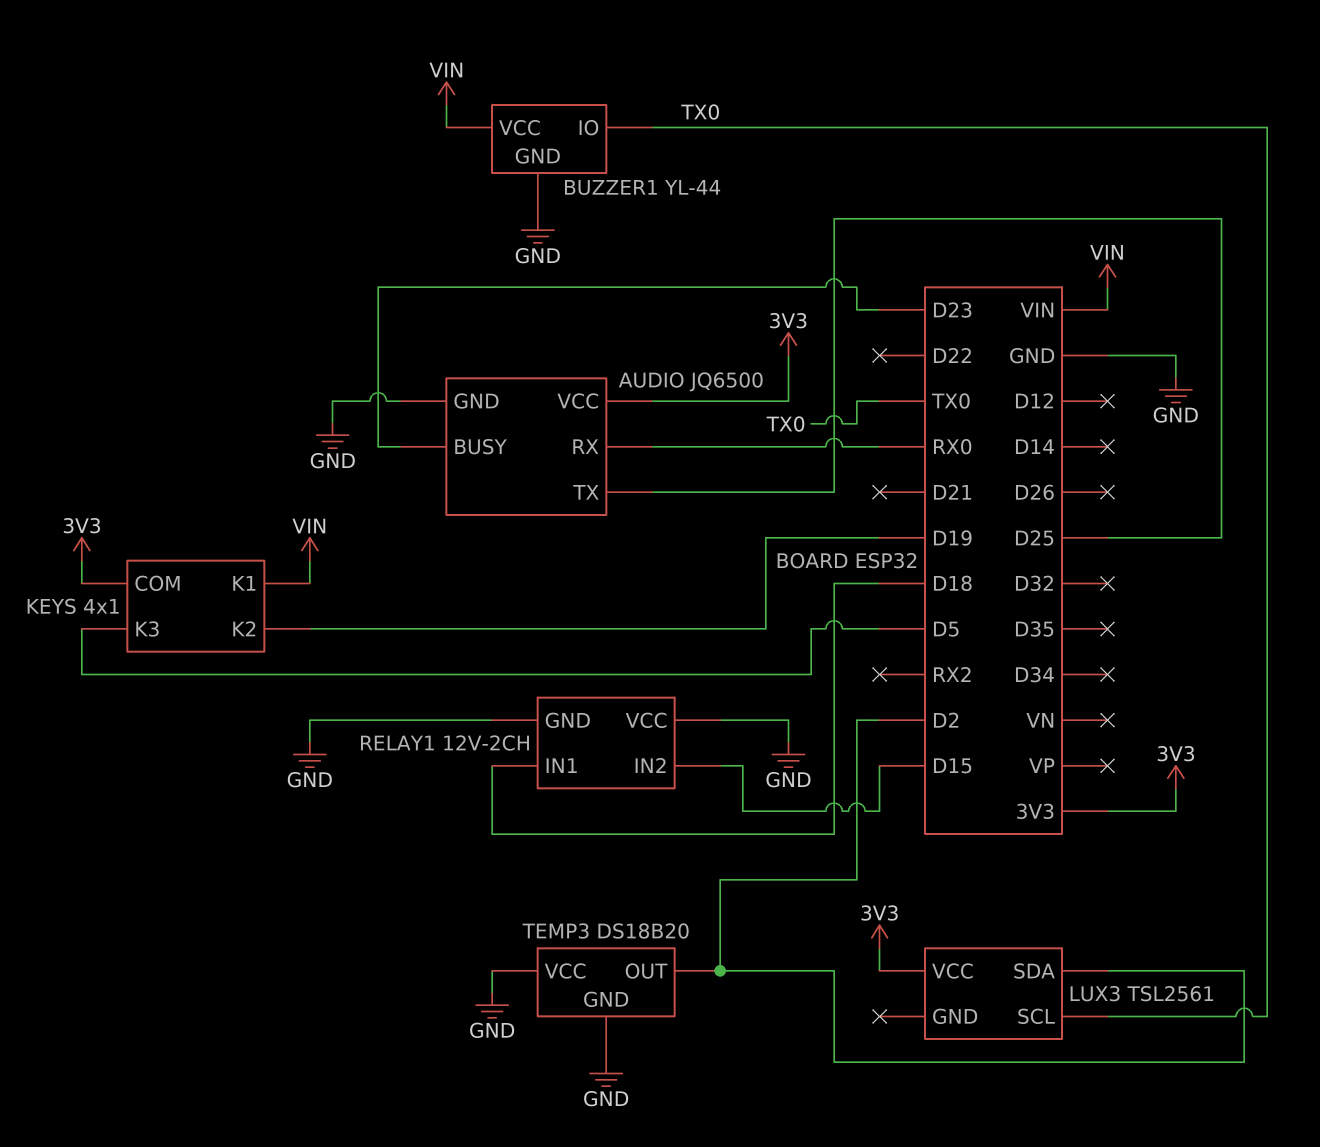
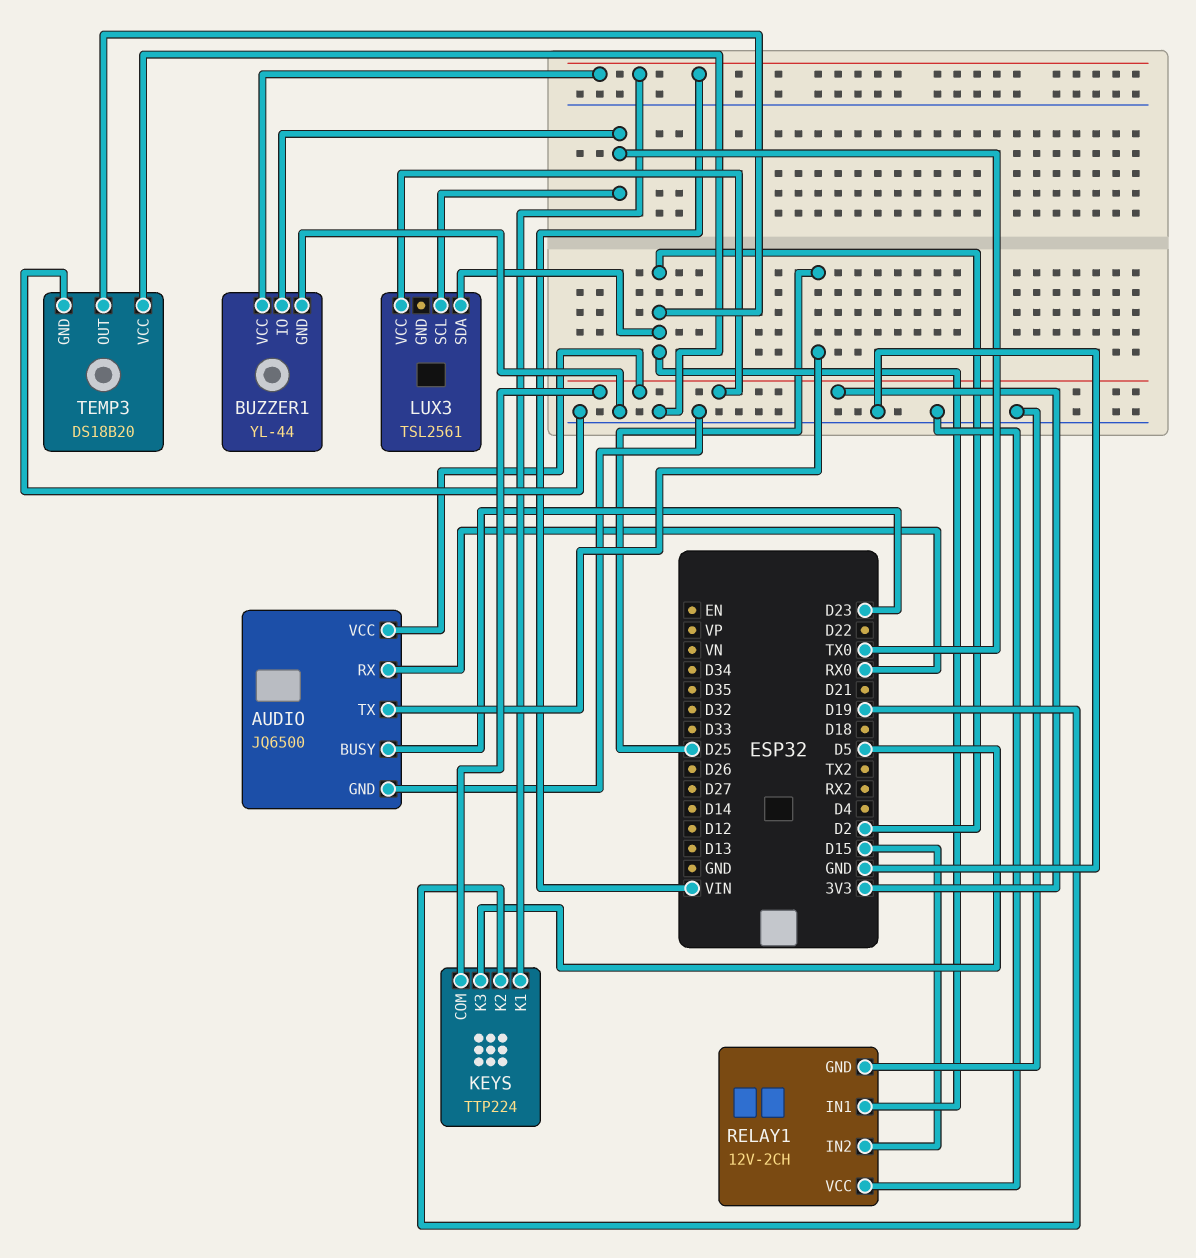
KEYS: 4x1 -> TTP224
RELAY1 pin IN1: D18 -> D2

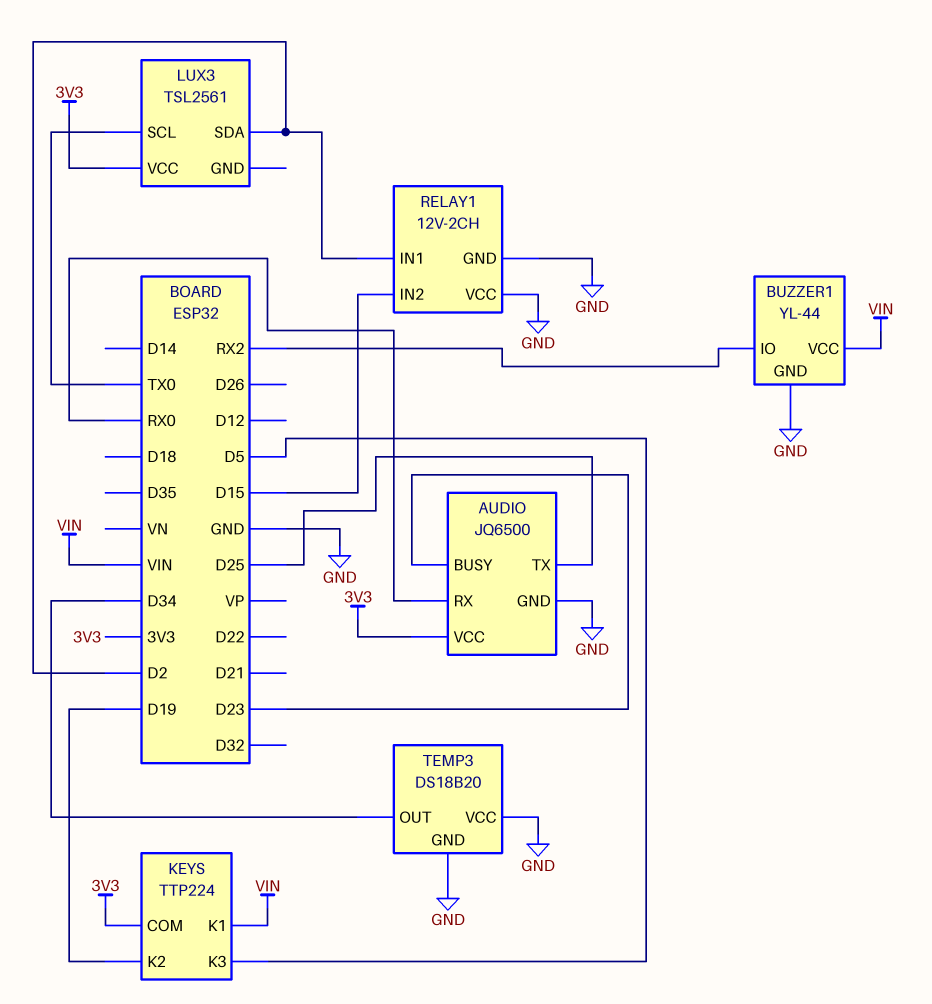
BUZZER1 pin IO: TX0 -> RX2
TEMP3 pin OUT: D2 -> D34

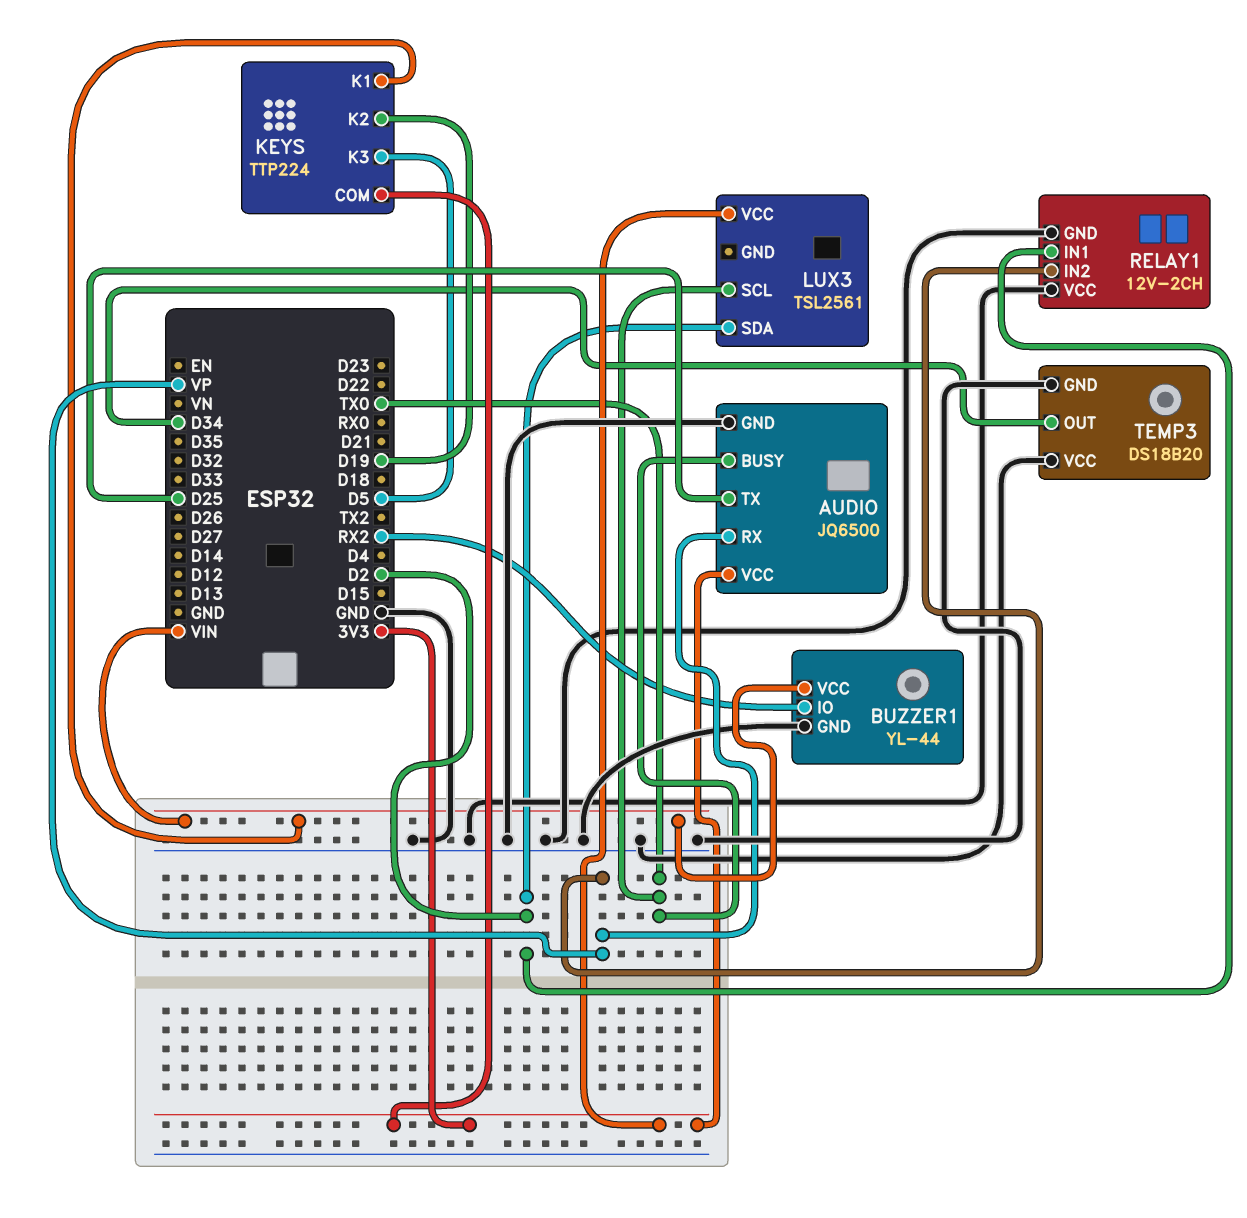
AUDIO pin BUSY: D23 -> TX0
AUDIO pin RX: RX0 -> VP
RELAY1 pin IN2: D15 -> VP

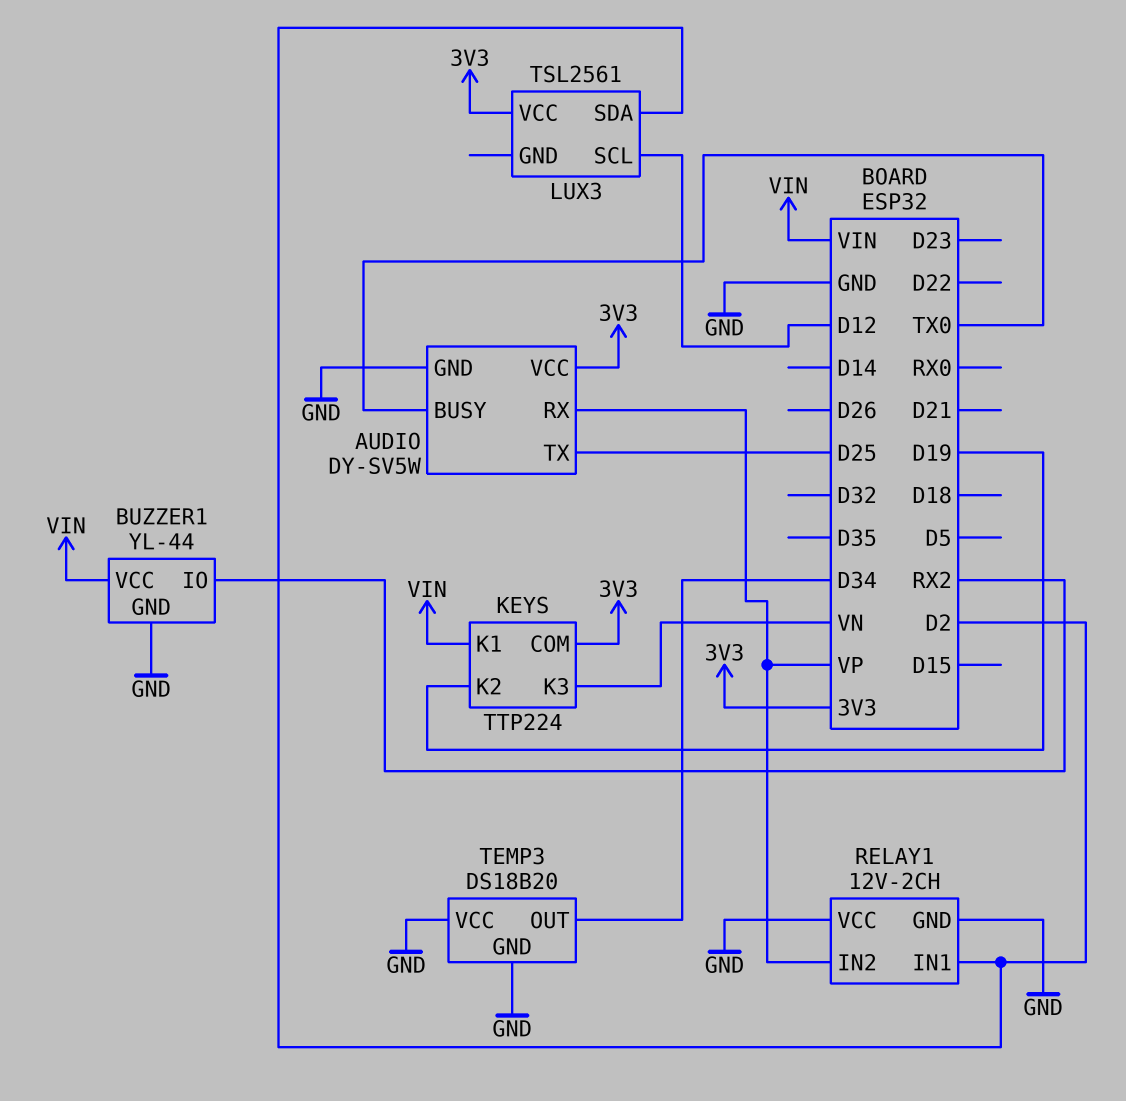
AUDIO: JQ6500 -> DY-SV5W
KEYS pin K3: D5 -> VN
LUX3 pin SCL: TX0 -> D12

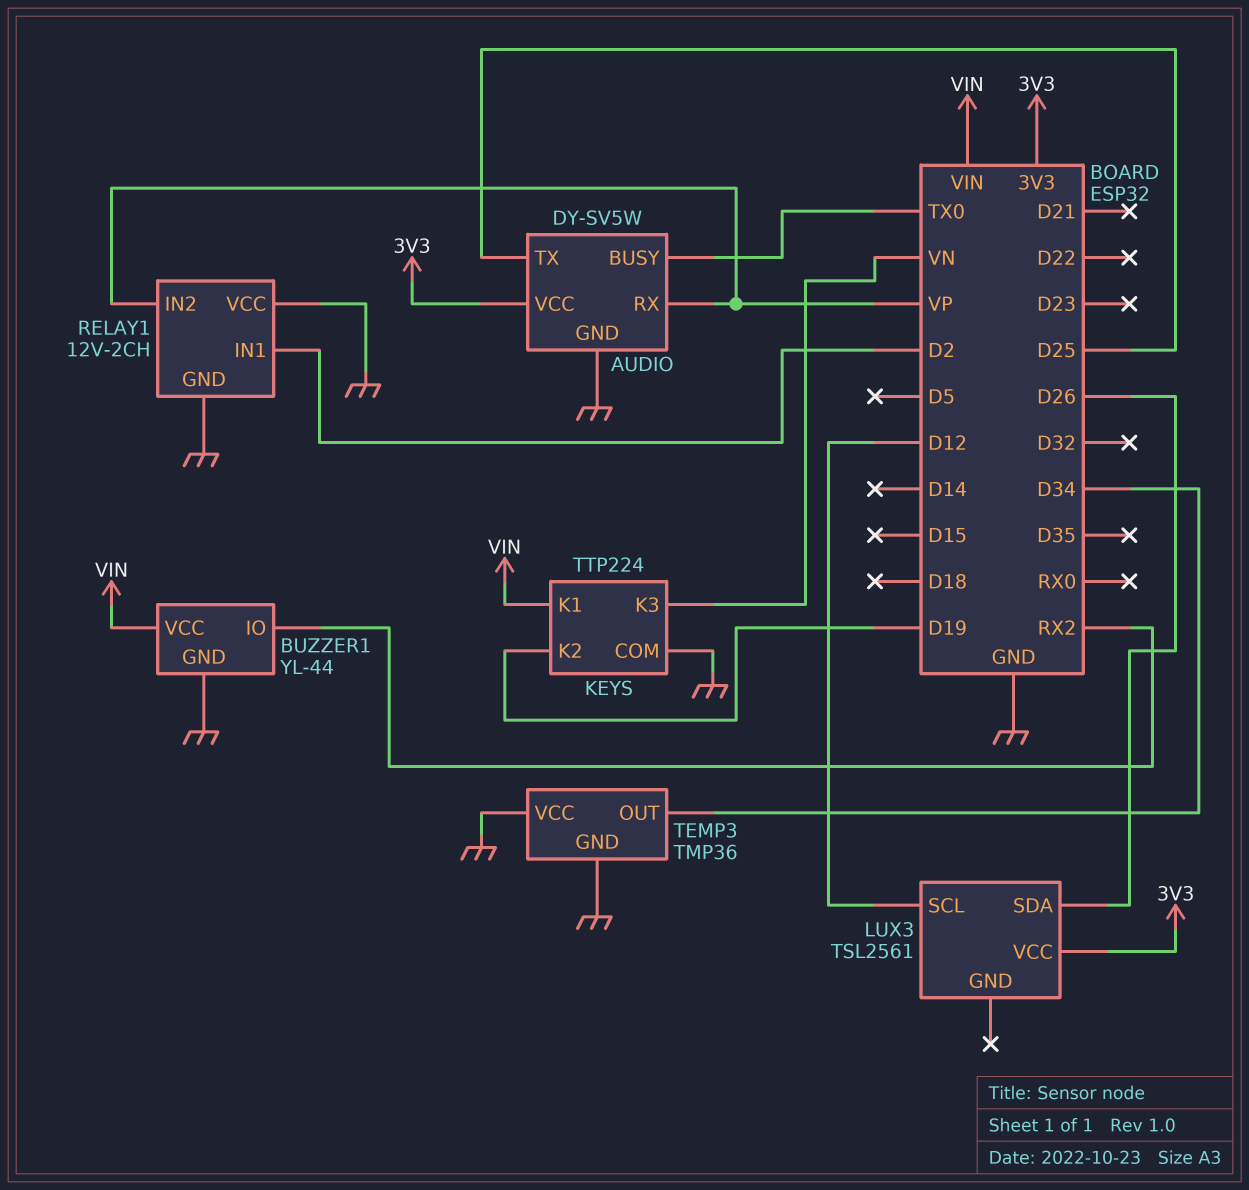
KEYS pin COM: 3V3 -> GND
LUX3 pin SDA: D2 -> D26
TEMP3: DS18B20 -> TMP36

